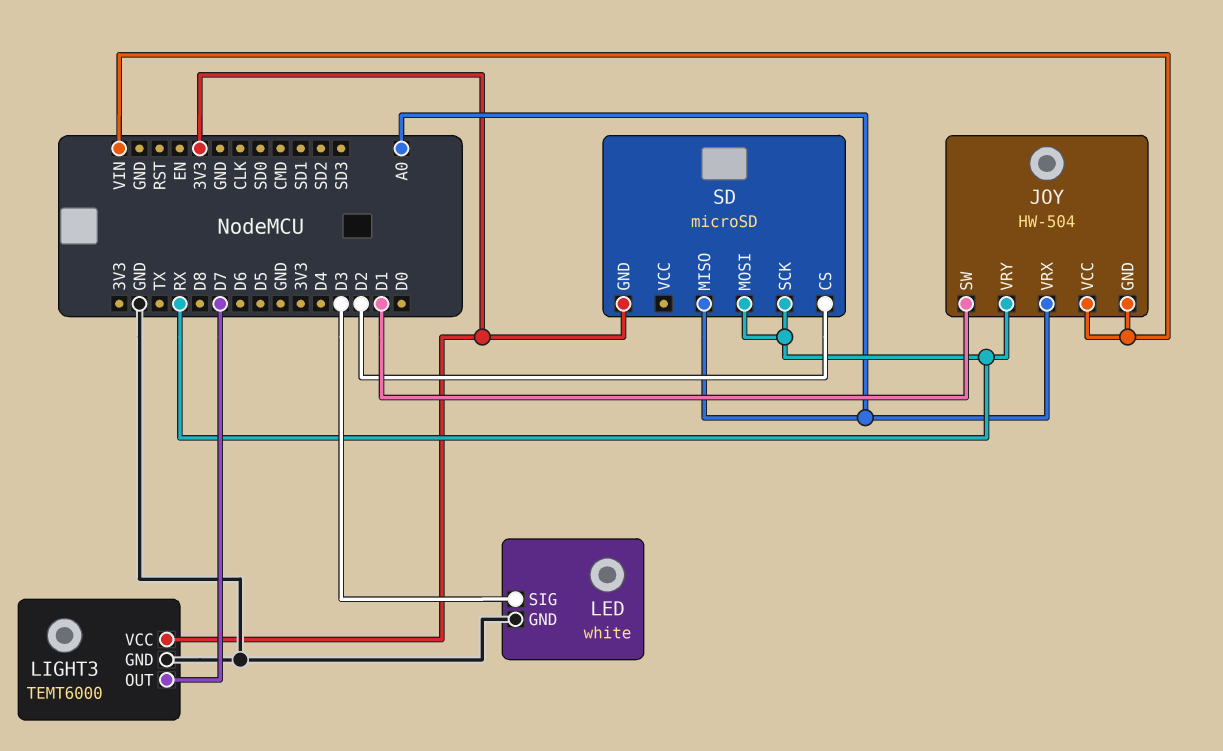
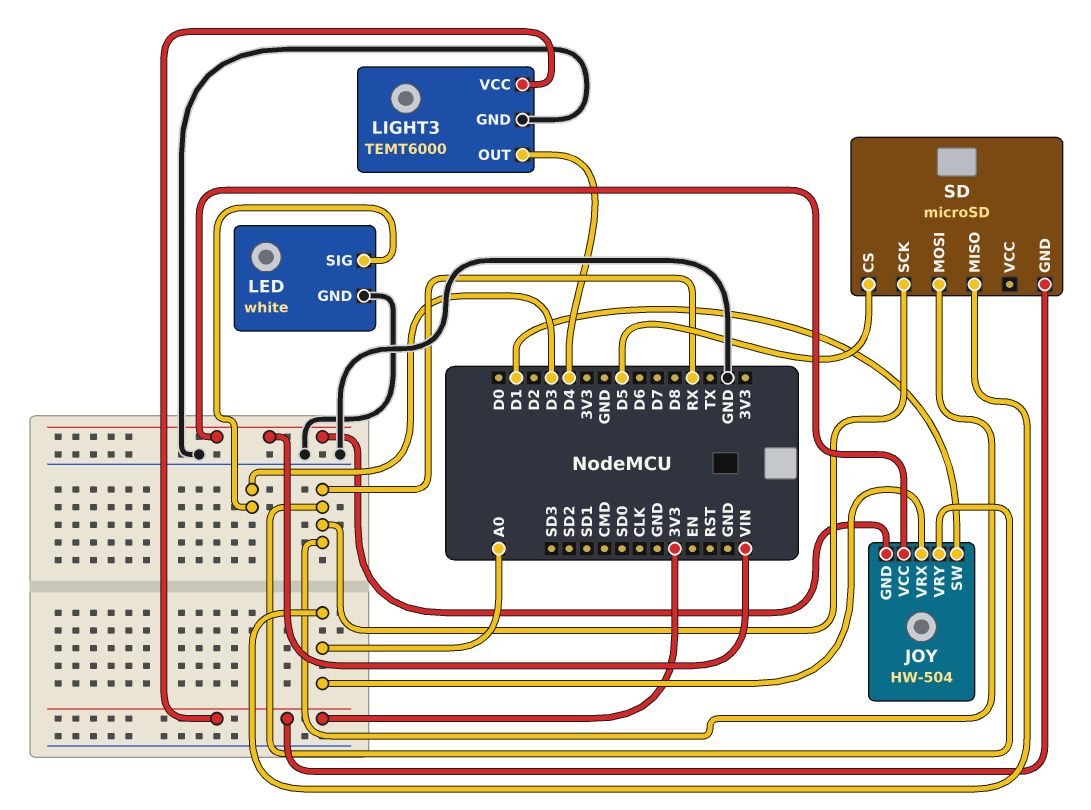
LIGHT3 pin OUT: D7 -> D4
SD pin CS: D2 -> D5

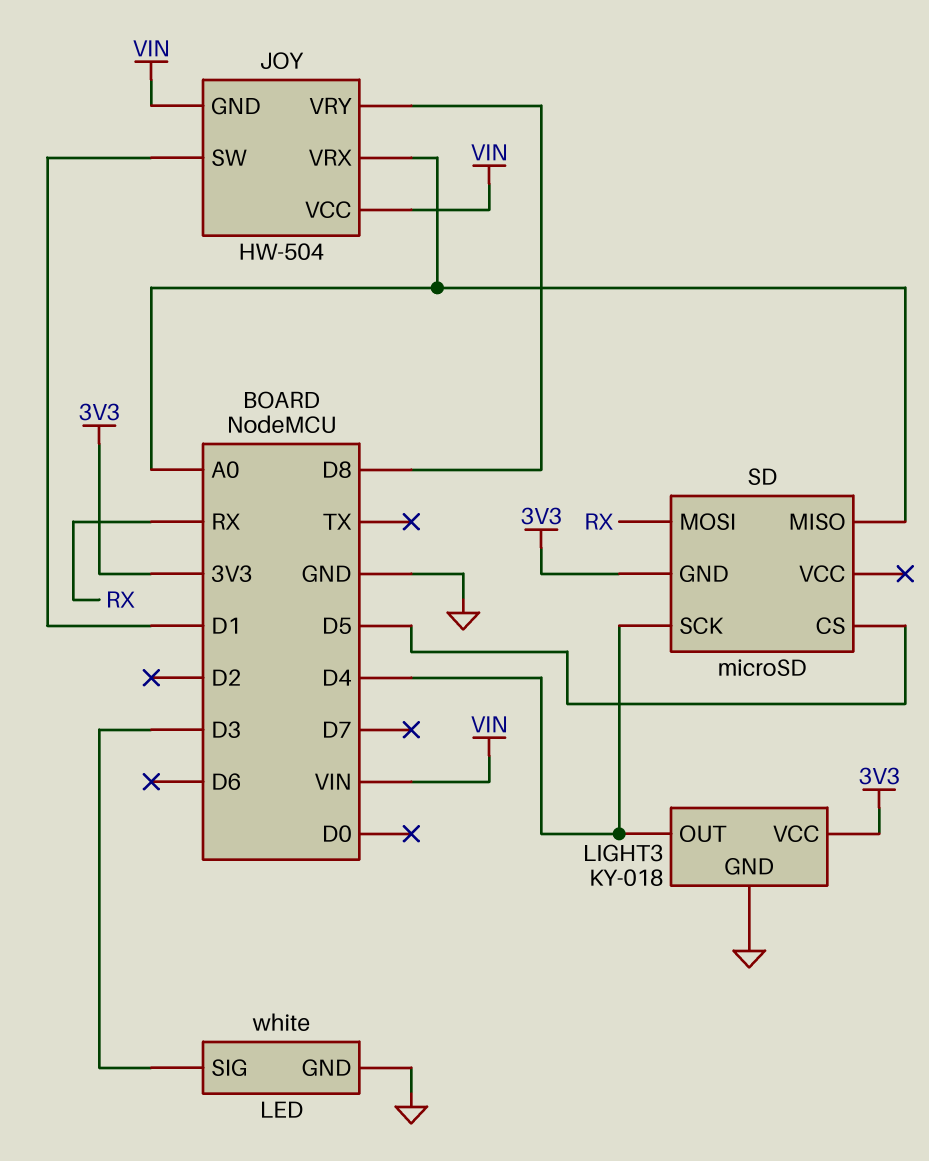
JOY pin VRY: RX -> D8
LIGHT3: TEMT6000 -> KY-018
SD pin SCK: RX -> D4

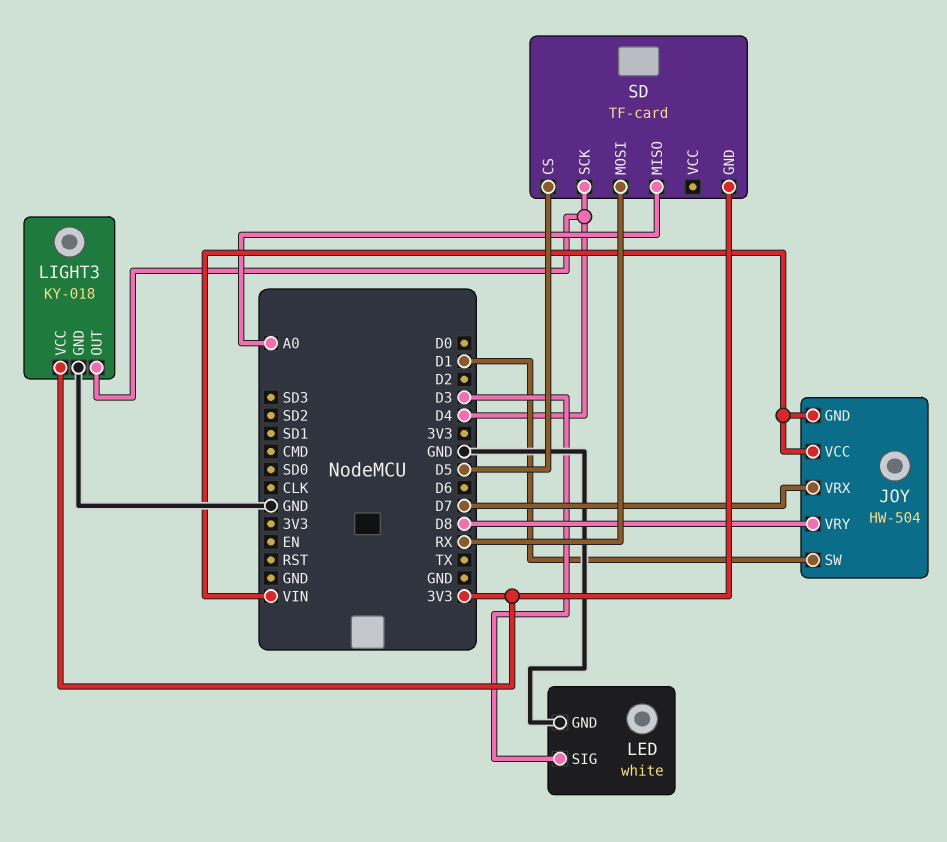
JOY pin VRX: A0 -> D7
SD: microSD -> TF-card

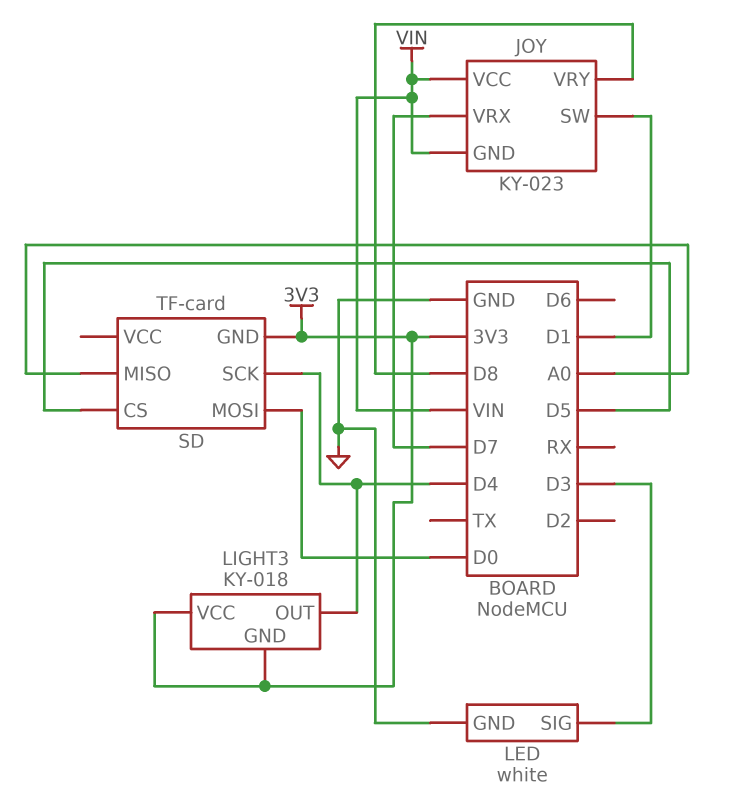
JOY: HW-504 -> KY-023
LIGHT3 pin GND: GND -> 3V3
SD pin MOSI: RX -> D0

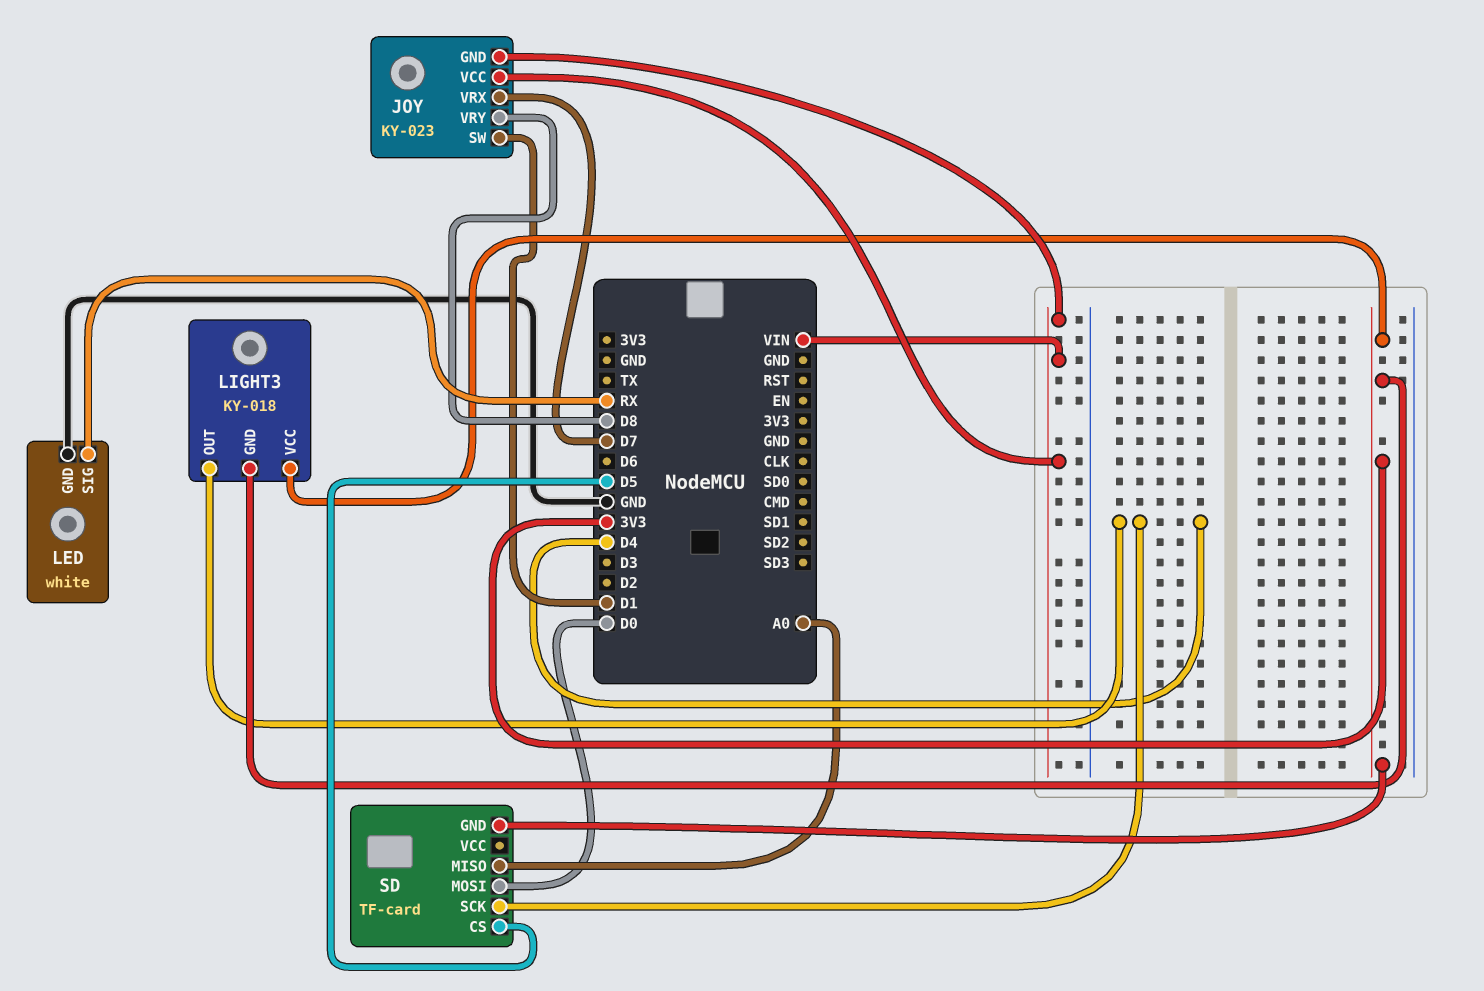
LED pin SIG: D3 -> RX

